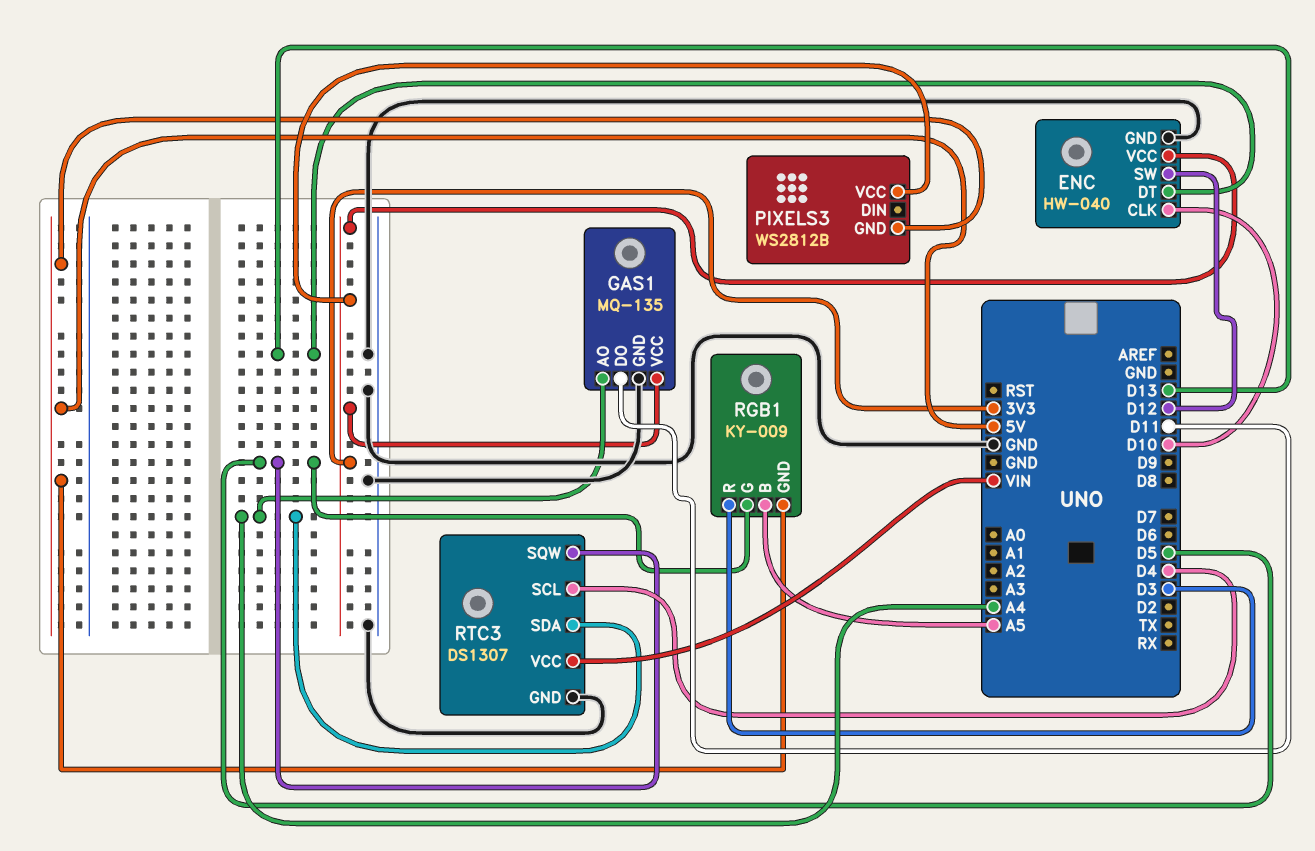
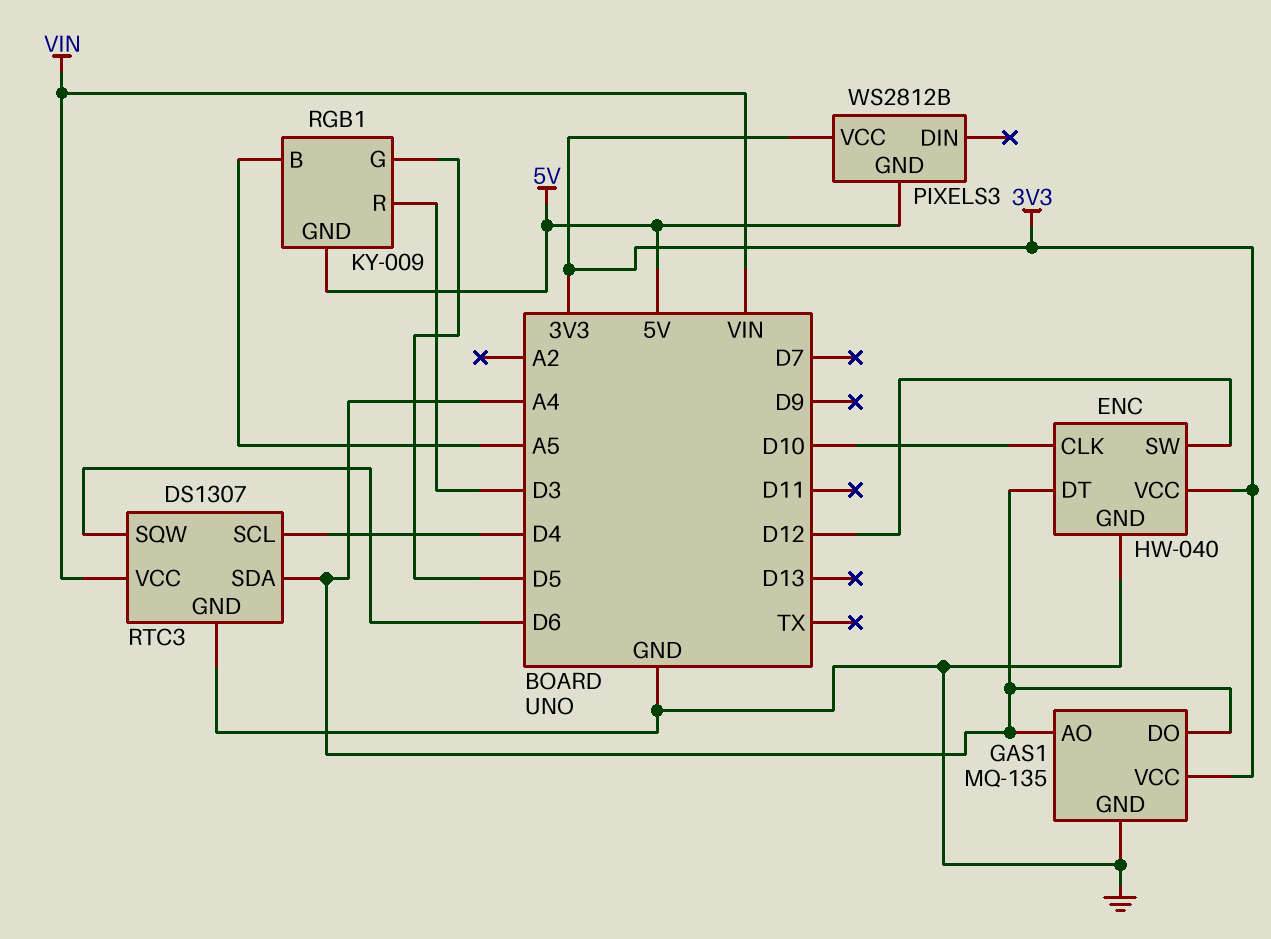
ENC pin DT: D13 -> A4
GAS1 pin DO: D11 -> A4
RTC3 pin SQW: D5 -> D6

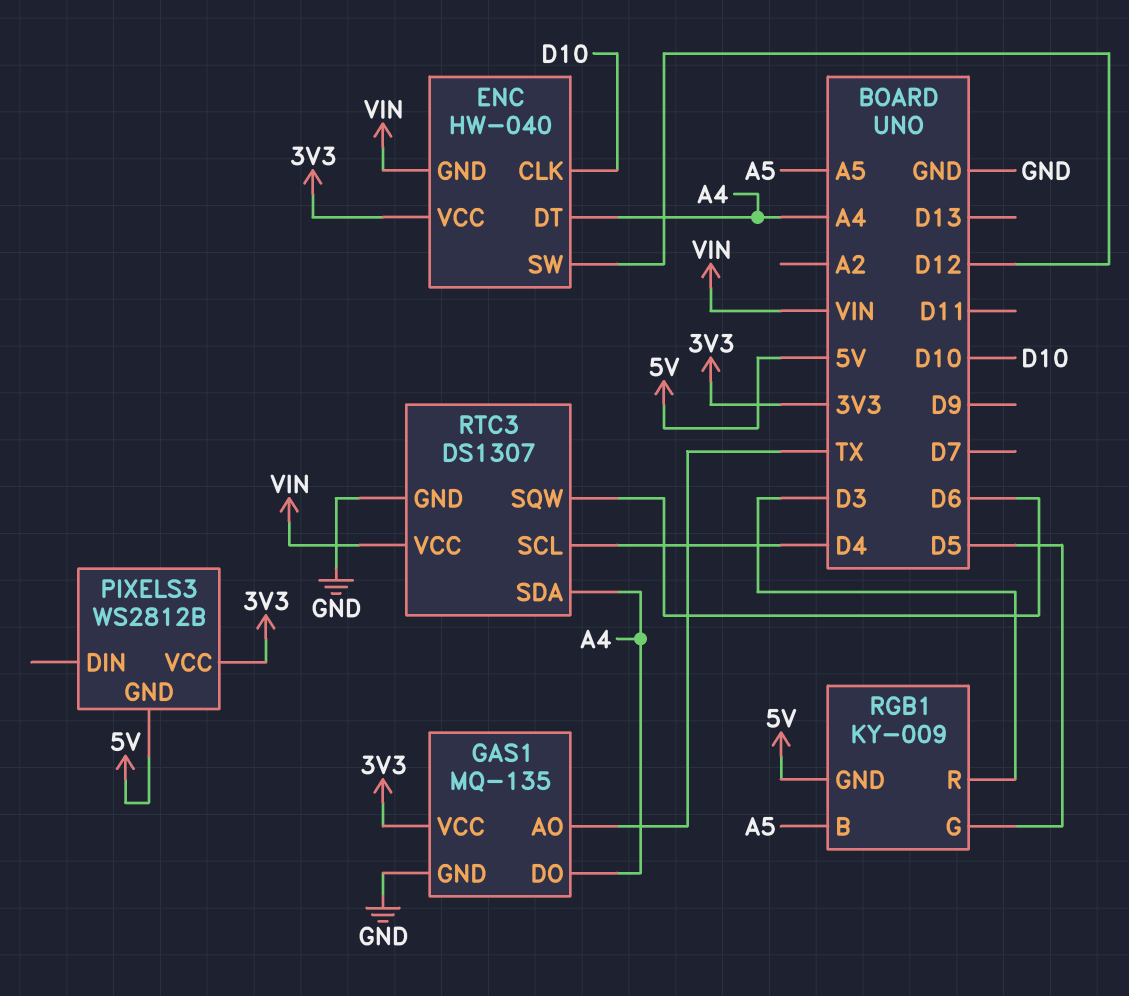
ENC pin GND: GND -> VIN
GAS1 pin AO: A4 -> TX

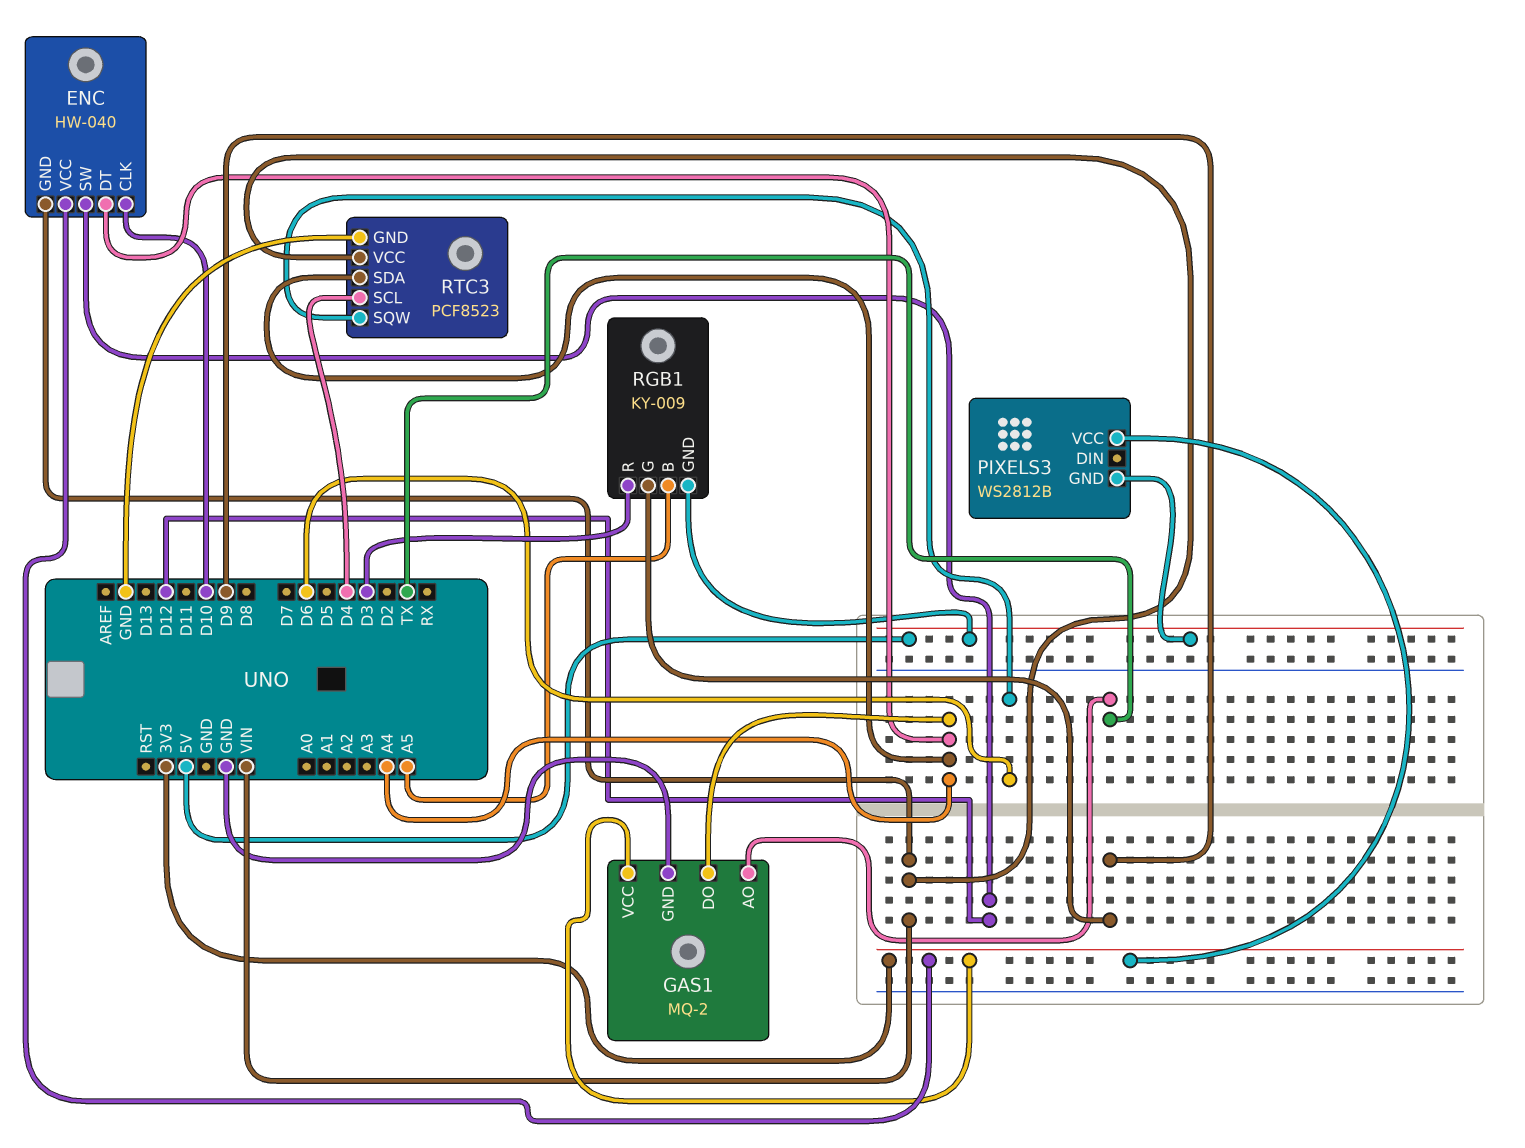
GAS1: MQ-135 -> MQ-2
RGB1 pin G: D5 -> D9
RTC3: DS1307 -> PCF8523

